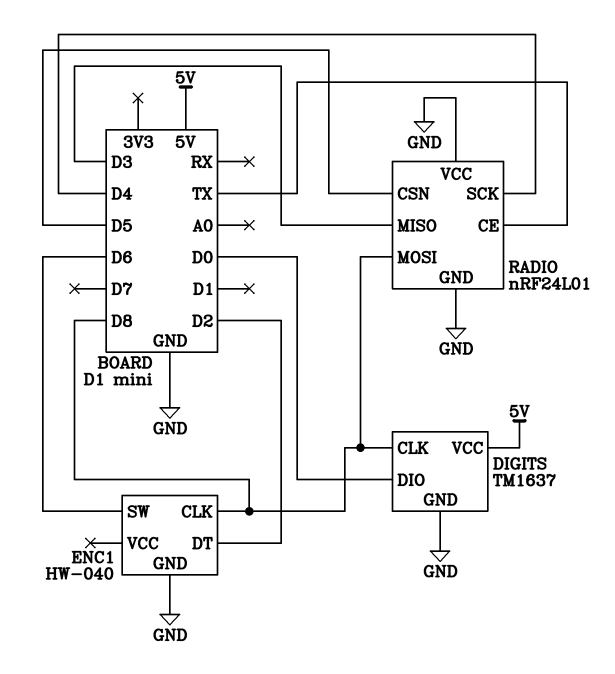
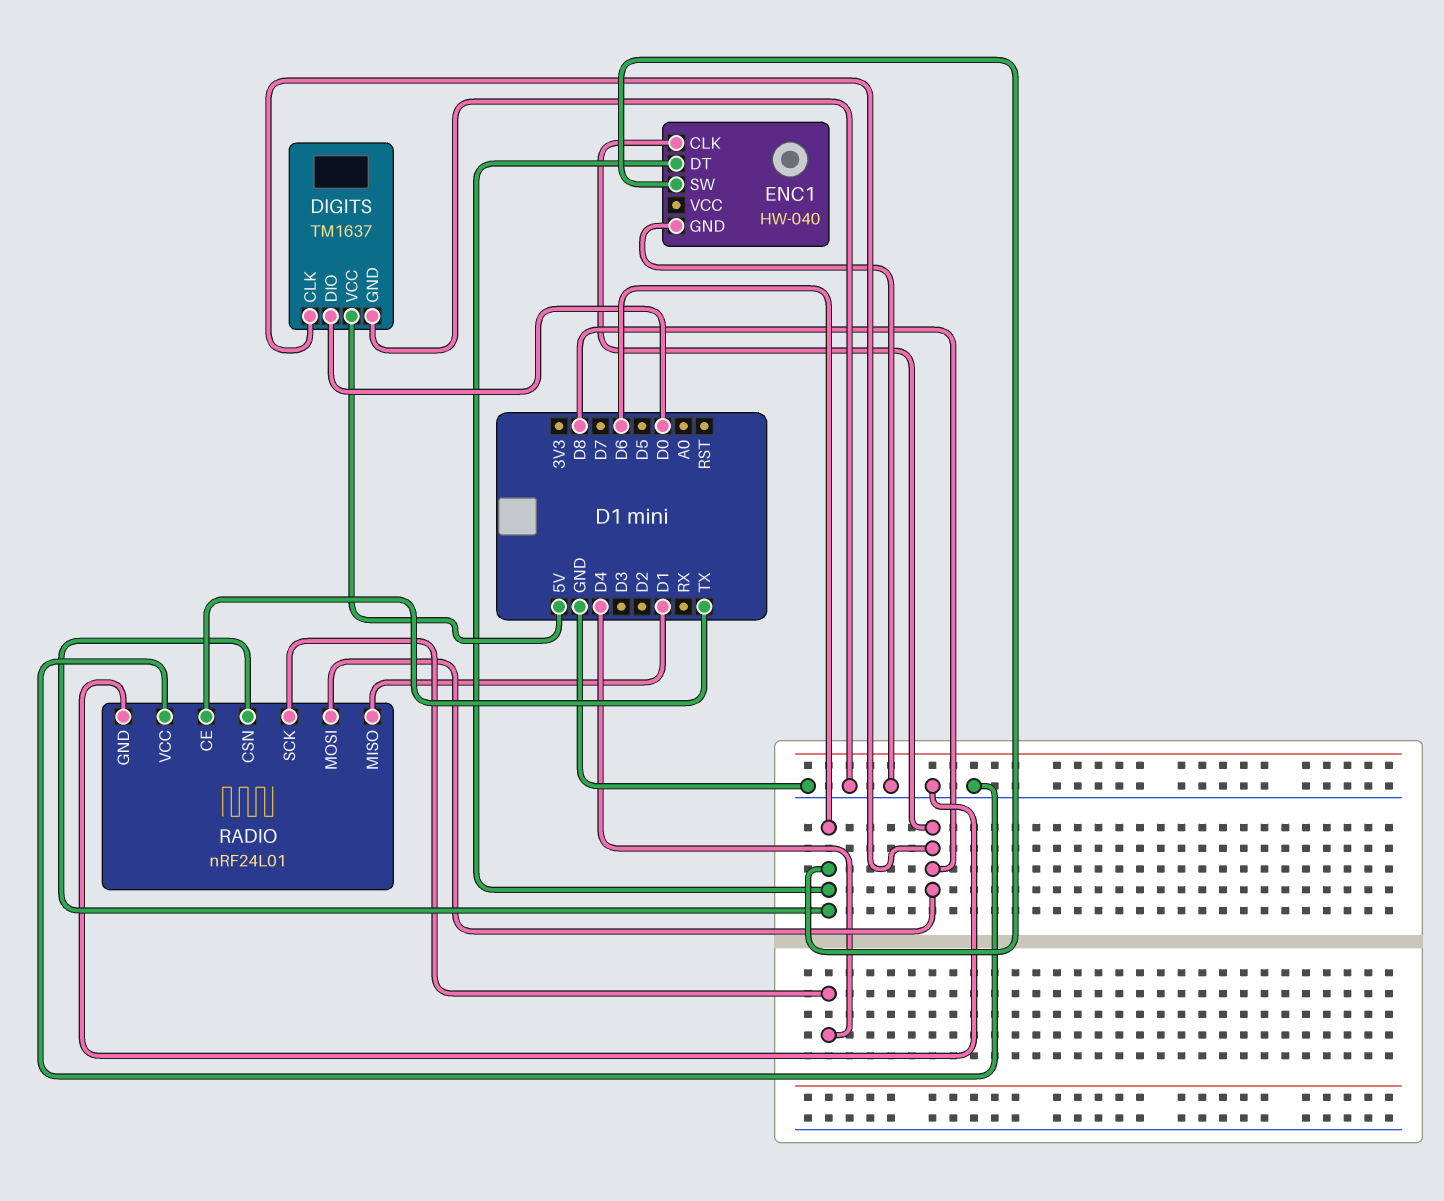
ENC1 pin DT: D2 -> D6
RADIO pin CSN: D5 -> D6
RADIO pin MISO: D3 -> D1

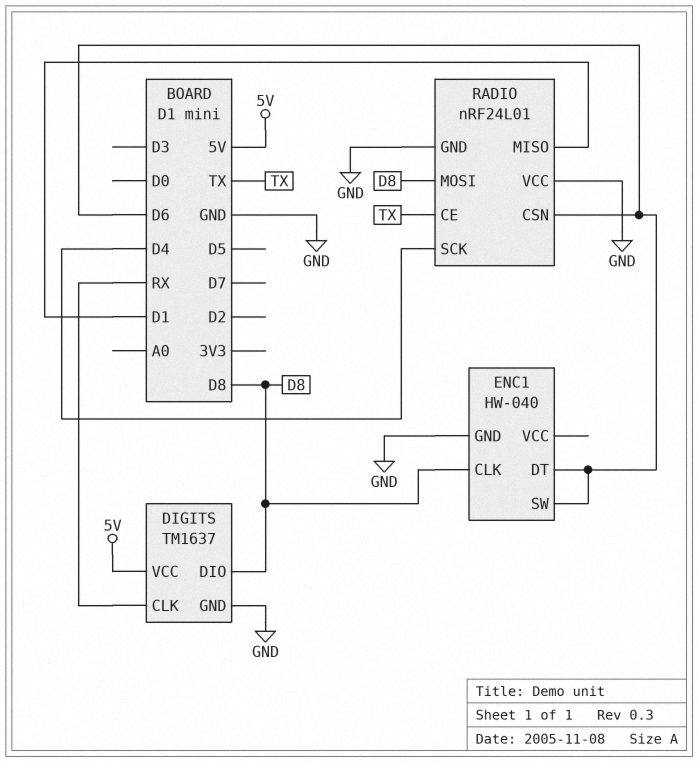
DIGITS pin CLK: D8 -> RX
DIGITS pin DIO: D0 -> D8

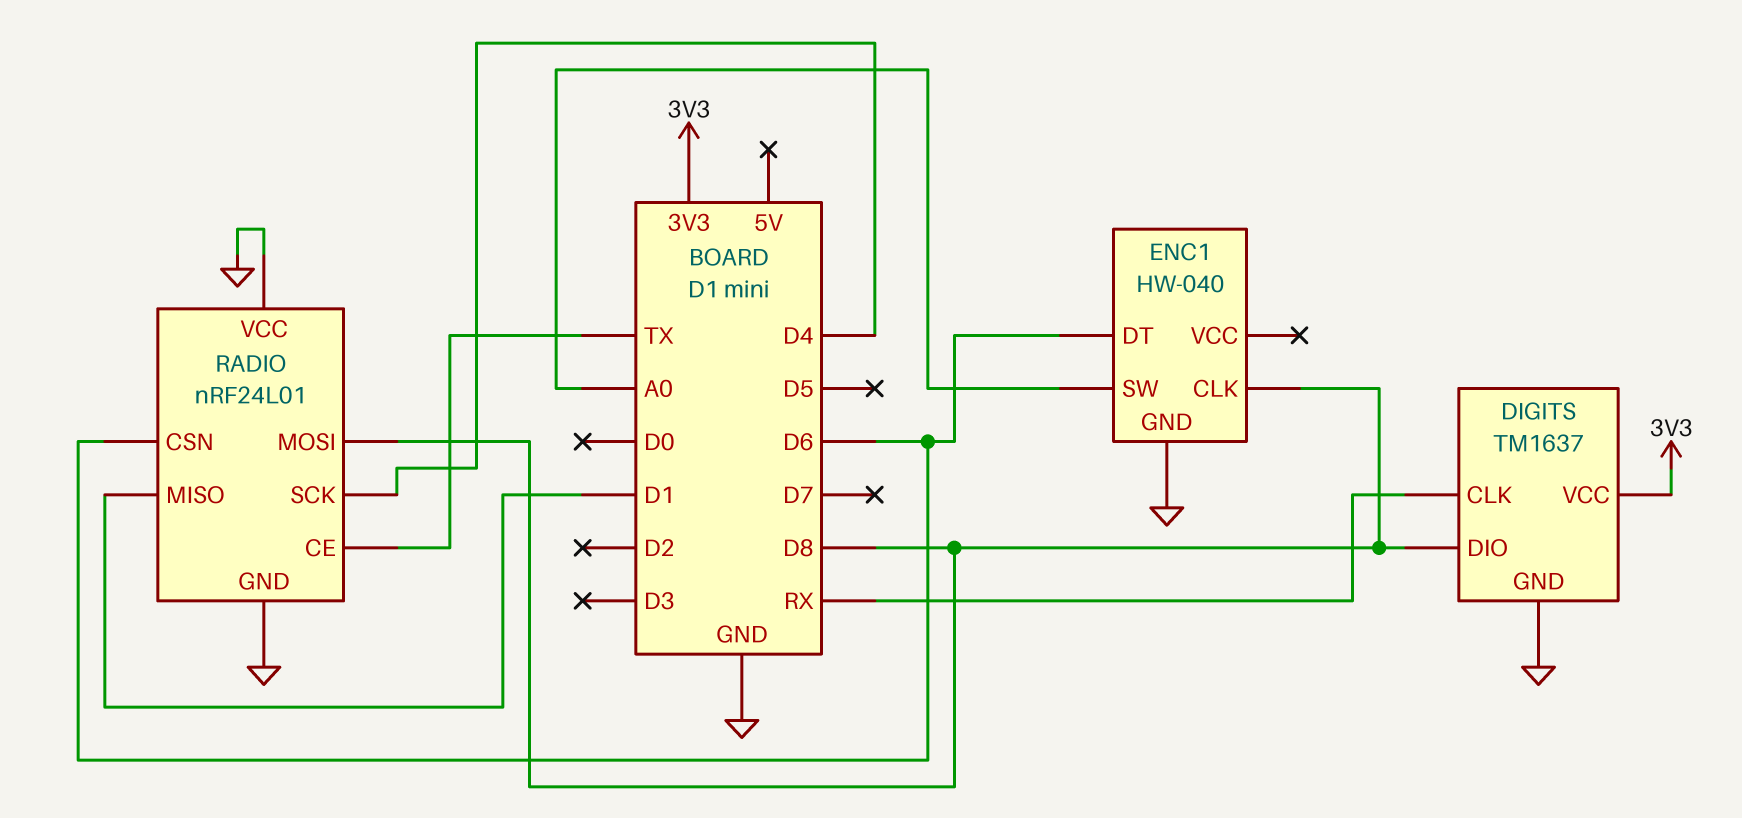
DIGITS pin VCC: 5V -> 3V3
ENC1 pin SW: D6 -> A0

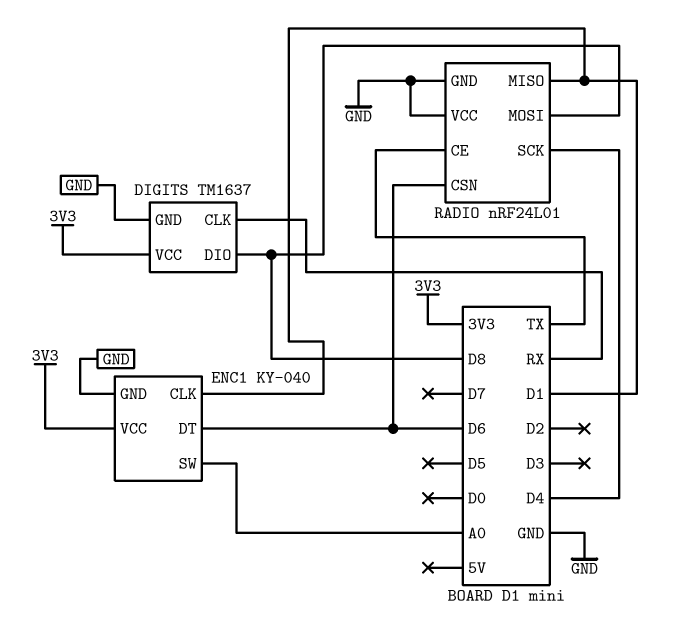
ENC1: HW-040 -> KY-040
ENC1 pin CLK: D8 -> D1
ENC1 pin VCC: none -> 3V3

